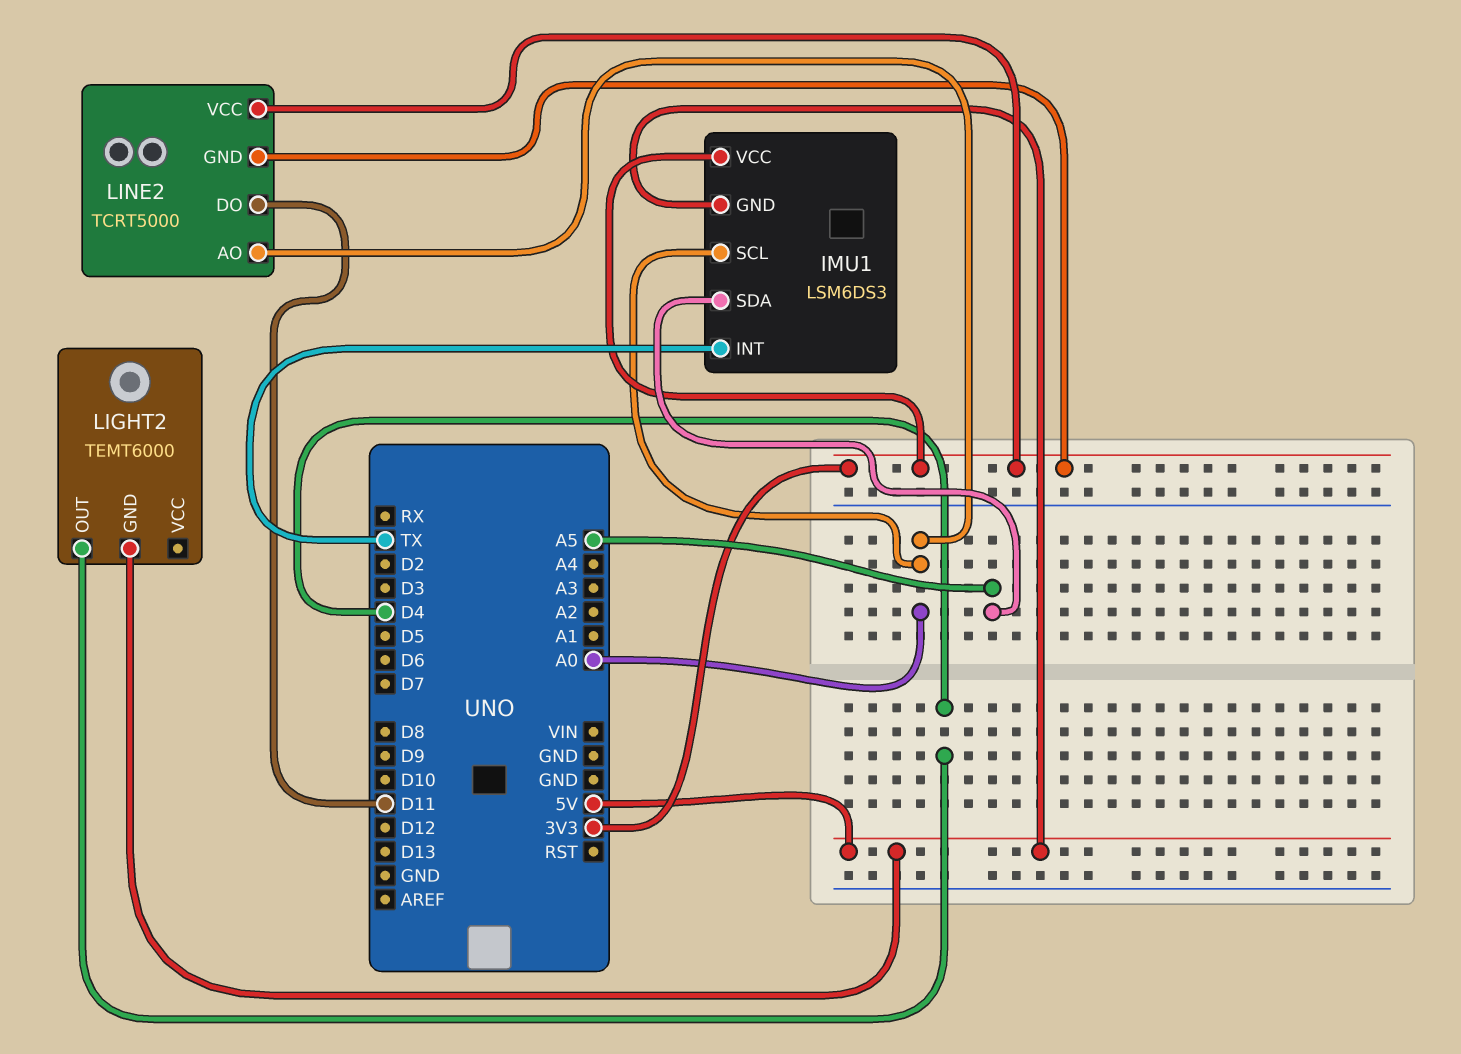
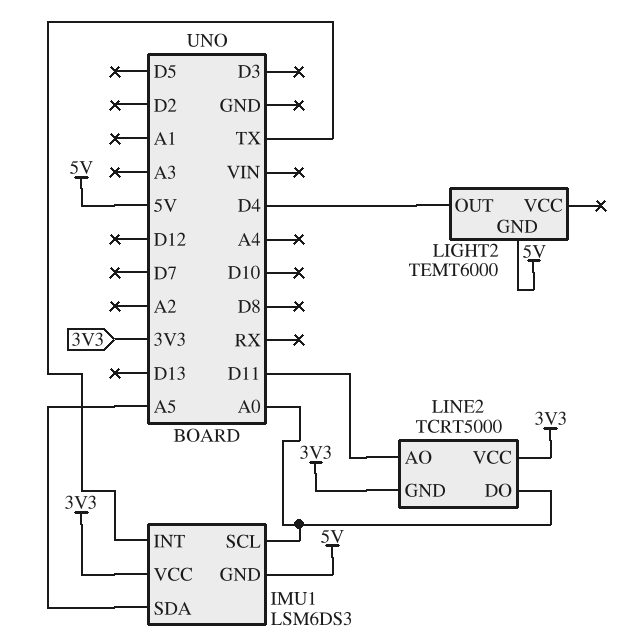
LINE2 pin AO: A0 -> D11
LINE2 pin DO: D11 -> A0

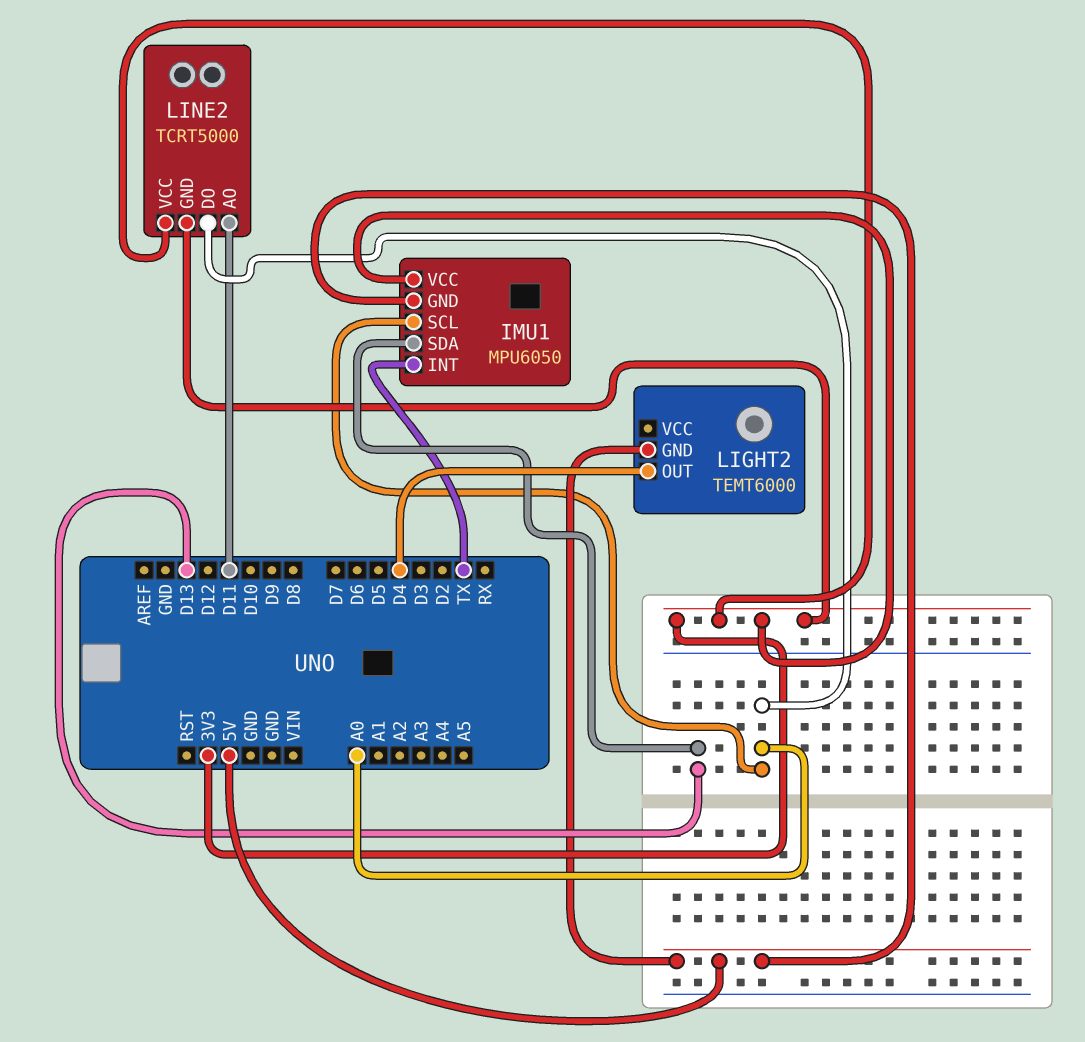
IMU1: LSM6DS3 -> MPU6050
IMU1 pin SDA: A5 -> D13

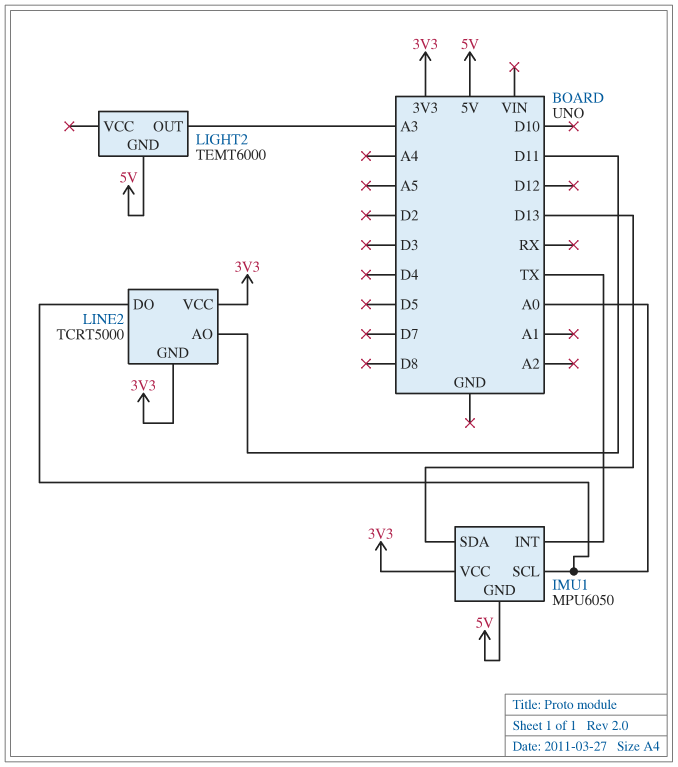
LIGHT2 pin OUT: D4 -> A3

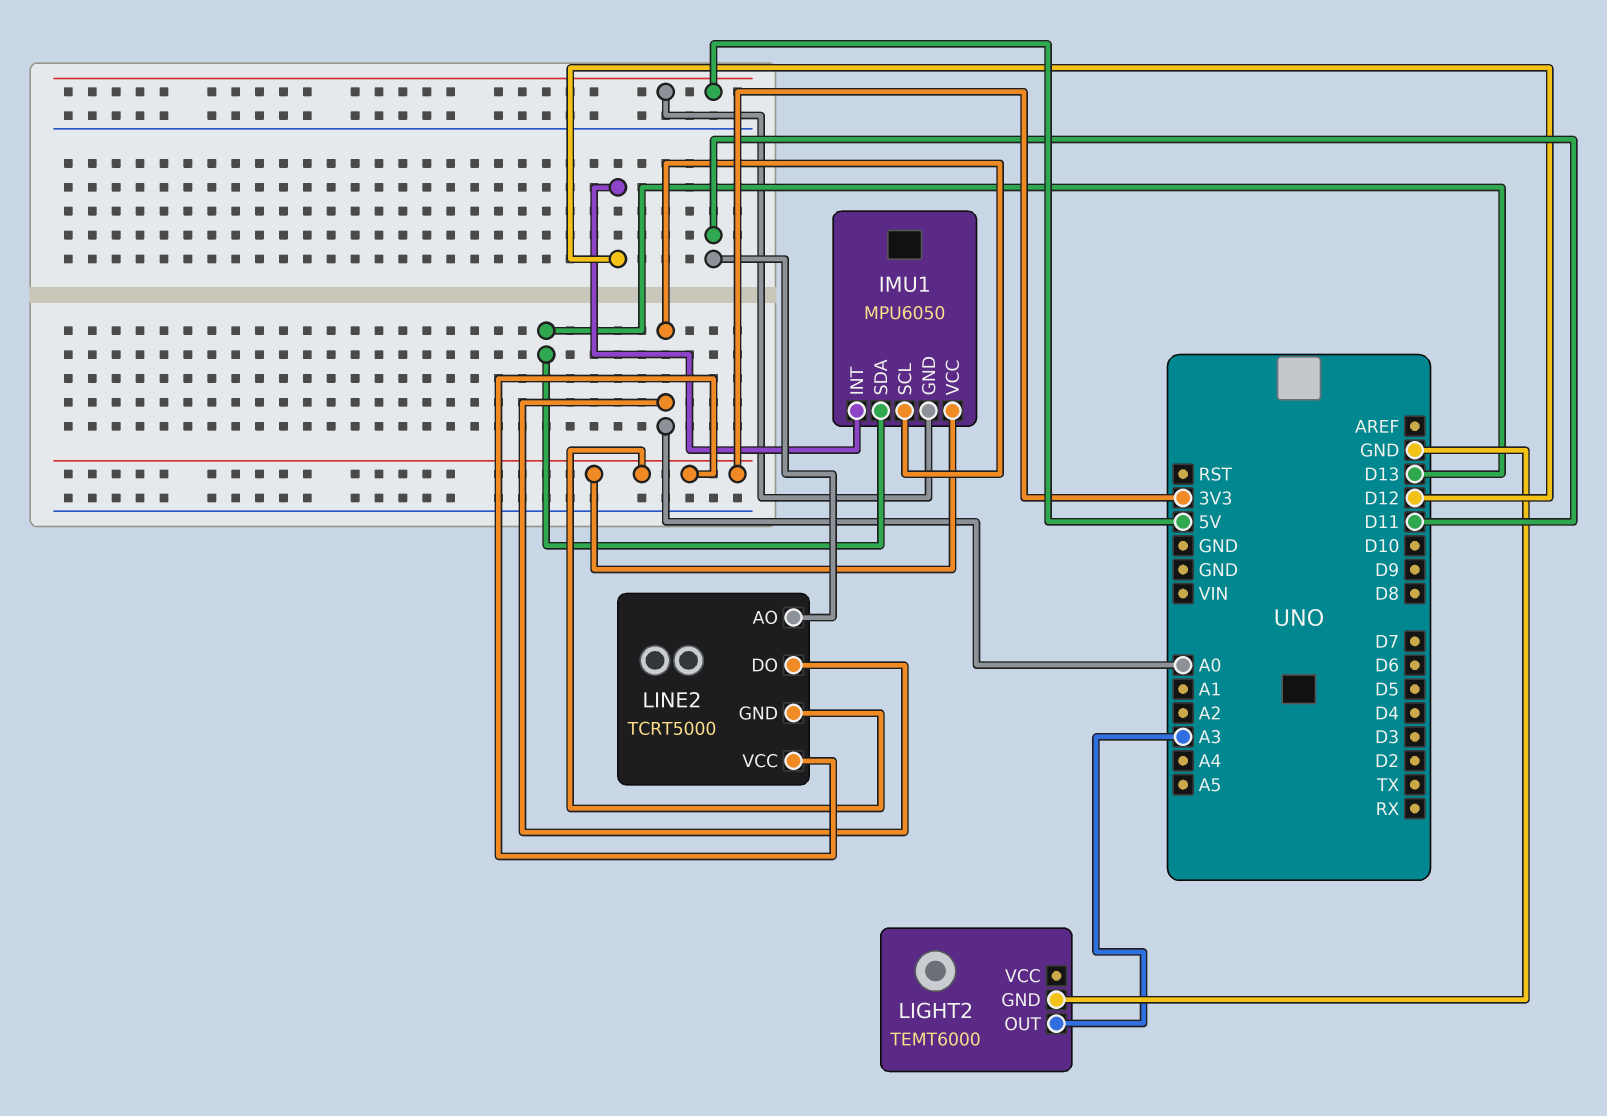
IMU1 pin INT: TX -> D12
LIGHT2 pin GND: 5V -> GND

